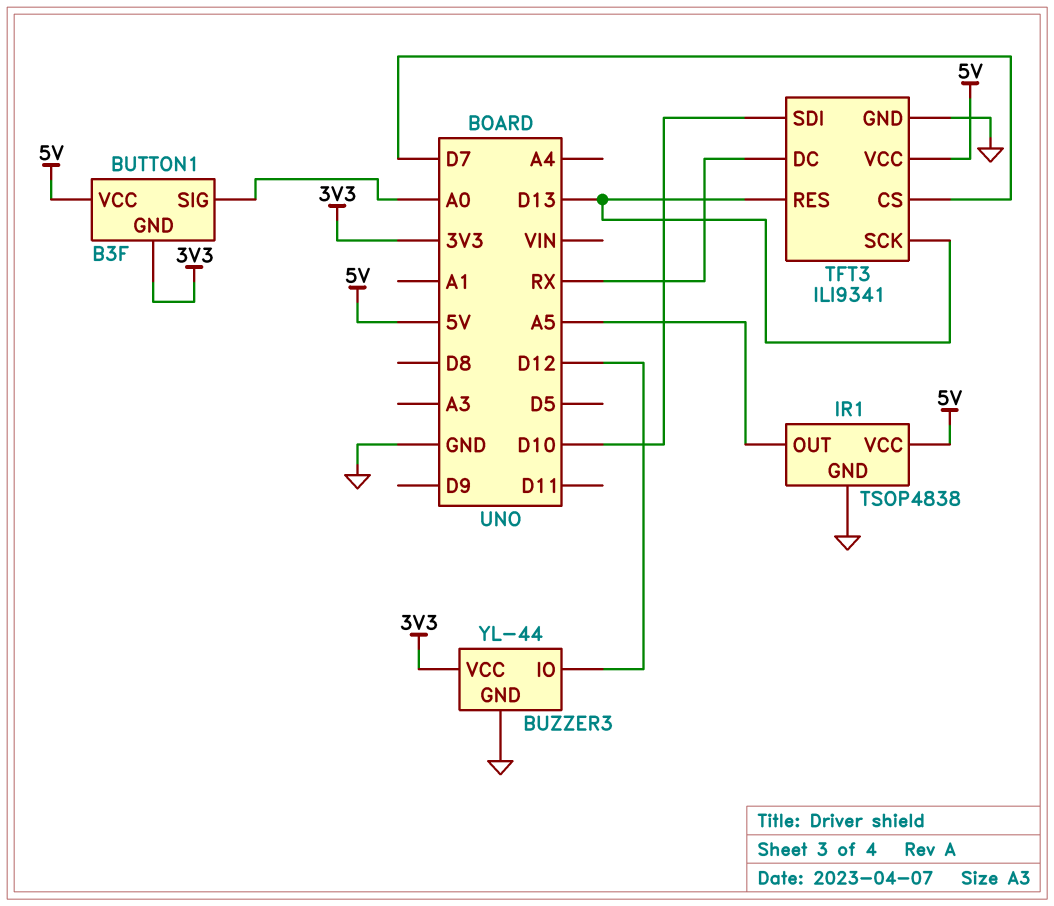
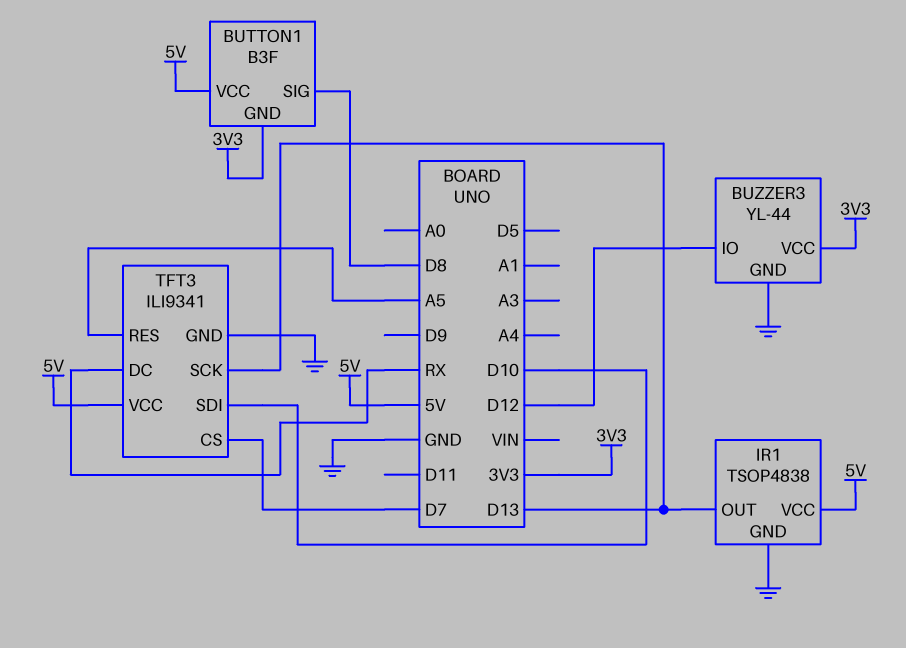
BUTTON1 pin SIG: A0 -> D8
IR1 pin OUT: A5 -> D13
TFT3 pin RES: D13 -> A5

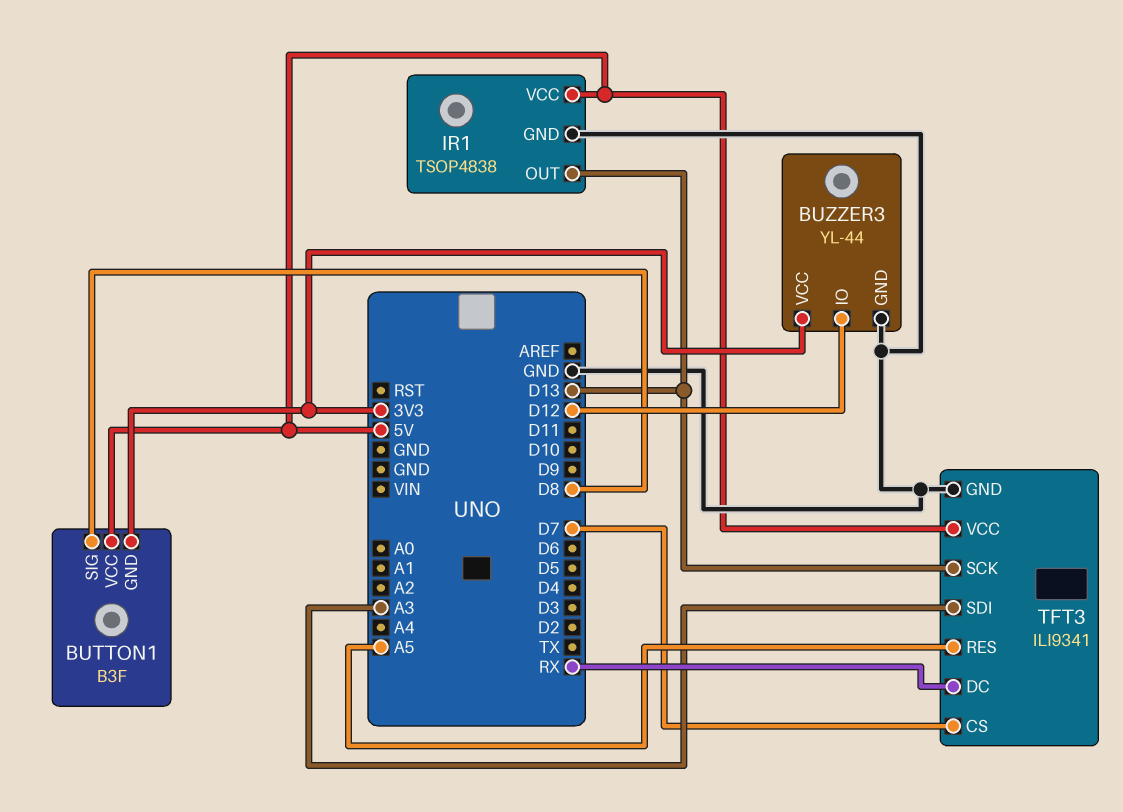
TFT3 pin SDI: D10 -> A3

